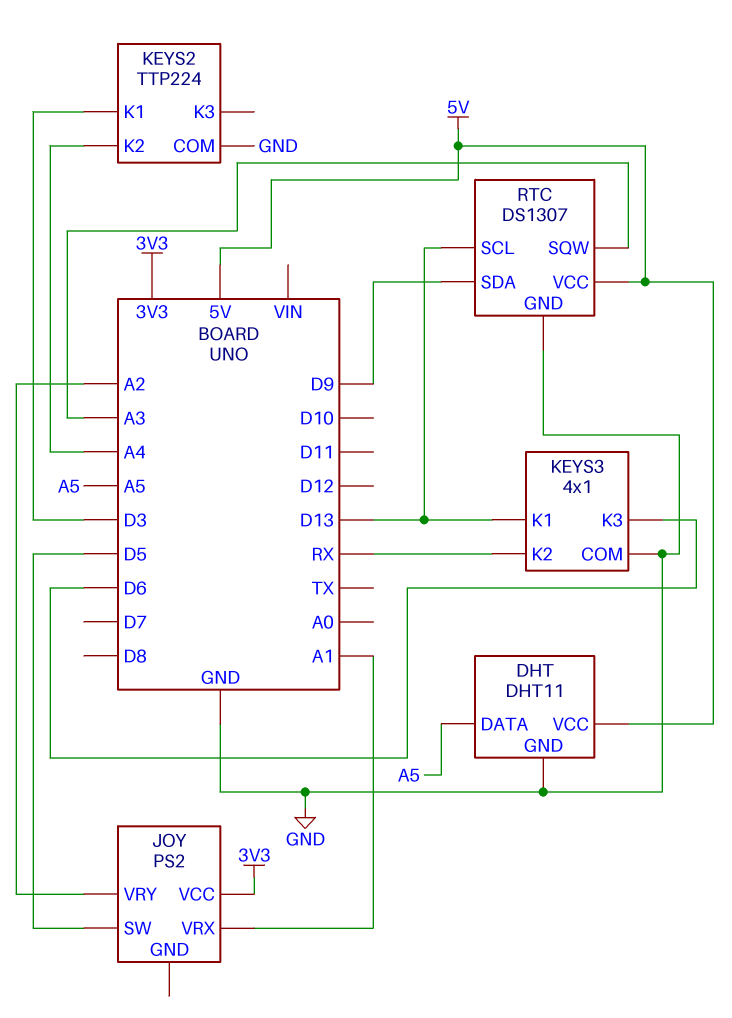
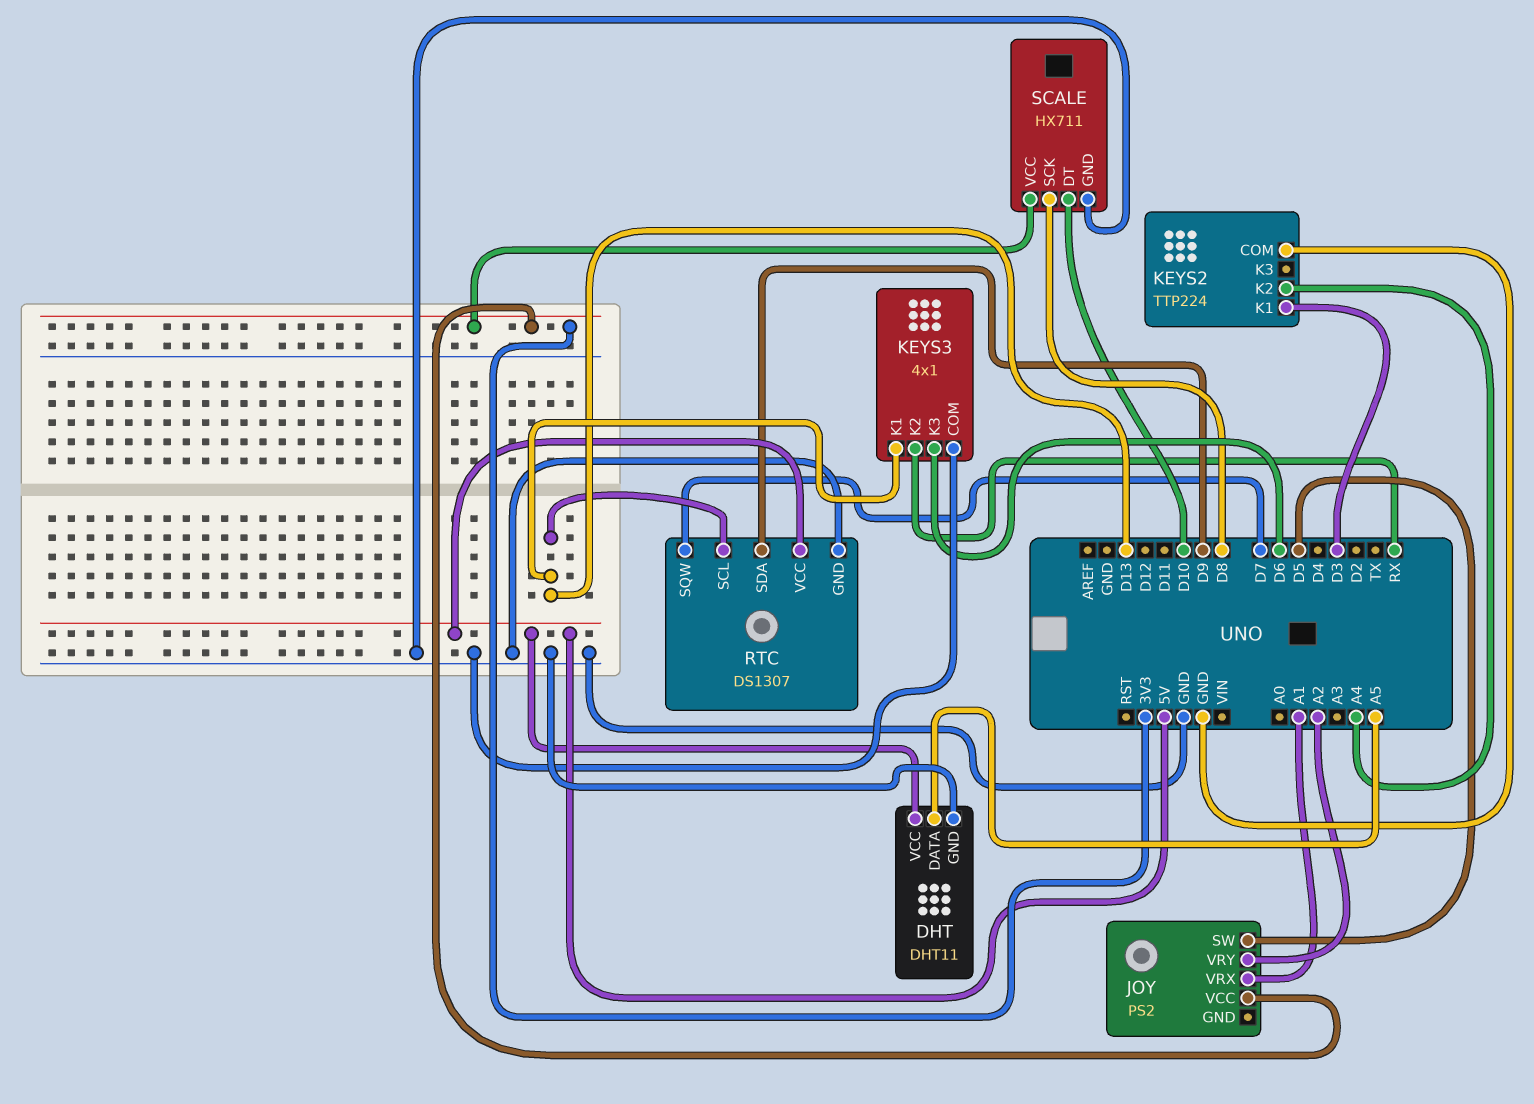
RTC pin SQW: A3 -> D7
SCALE: none -> HX711
SCALE pin DT: none -> D10
SCALE pin GND: none -> GND
SCALE pin SCK: none -> D8
SCALE pin VCC: none -> 3V3

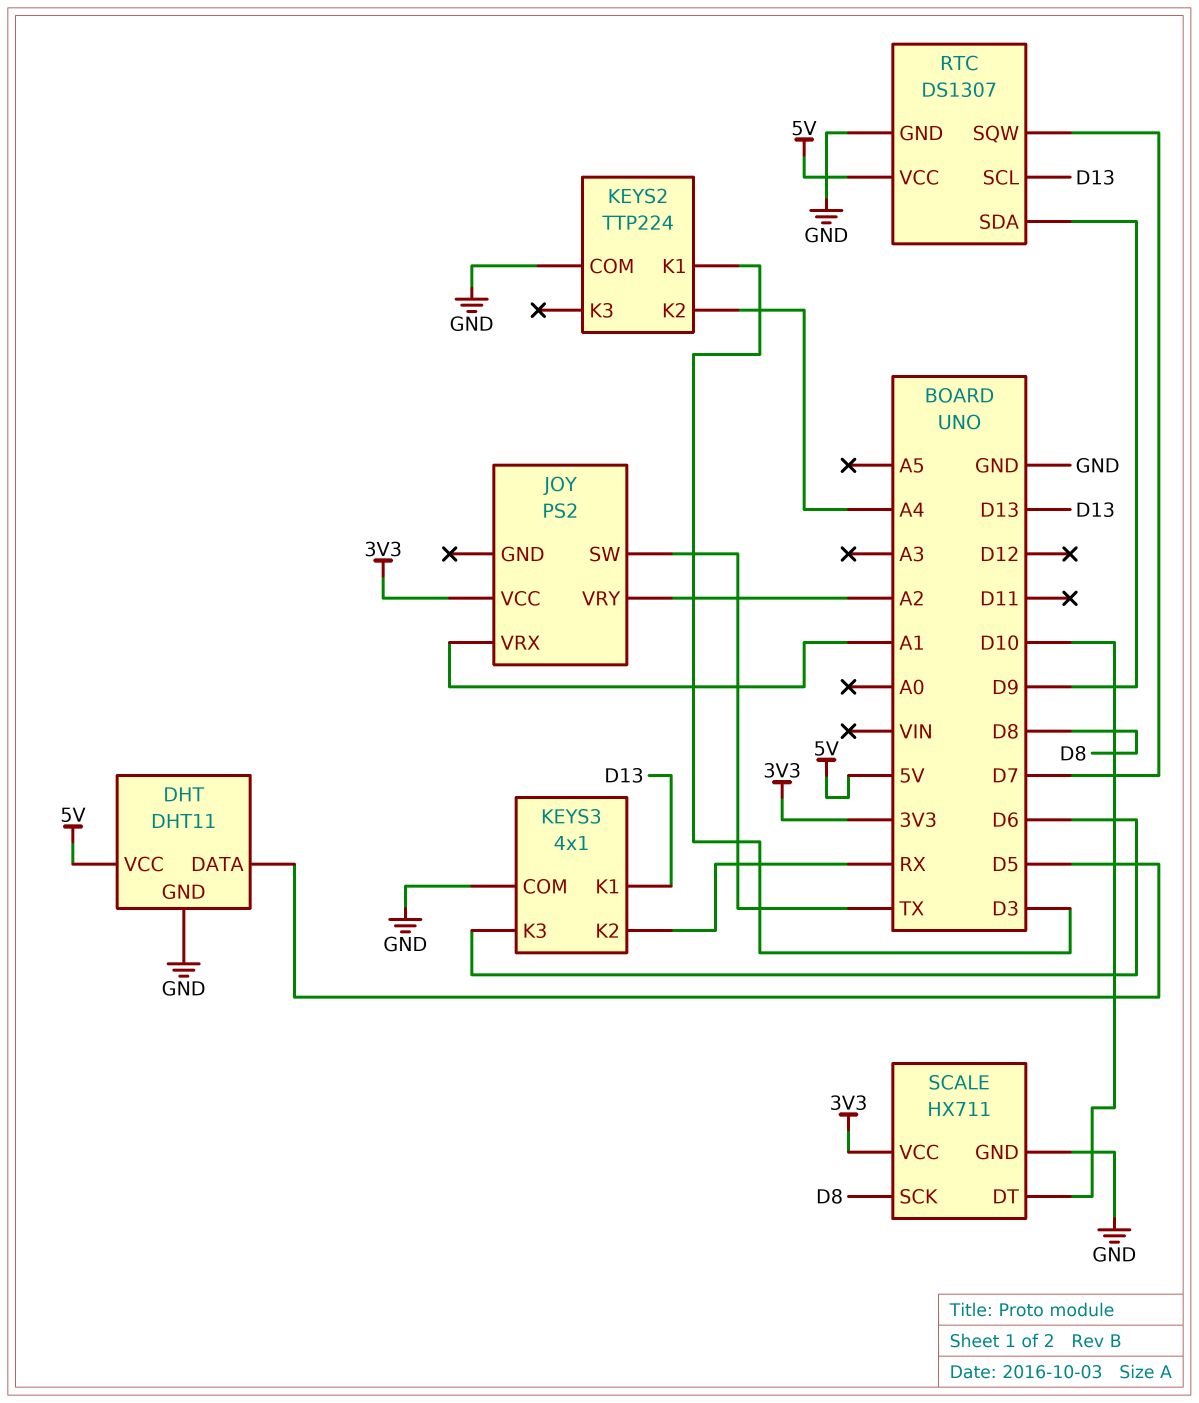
DHT pin DATA: A5 -> D5
JOY pin SW: D5 -> TX

